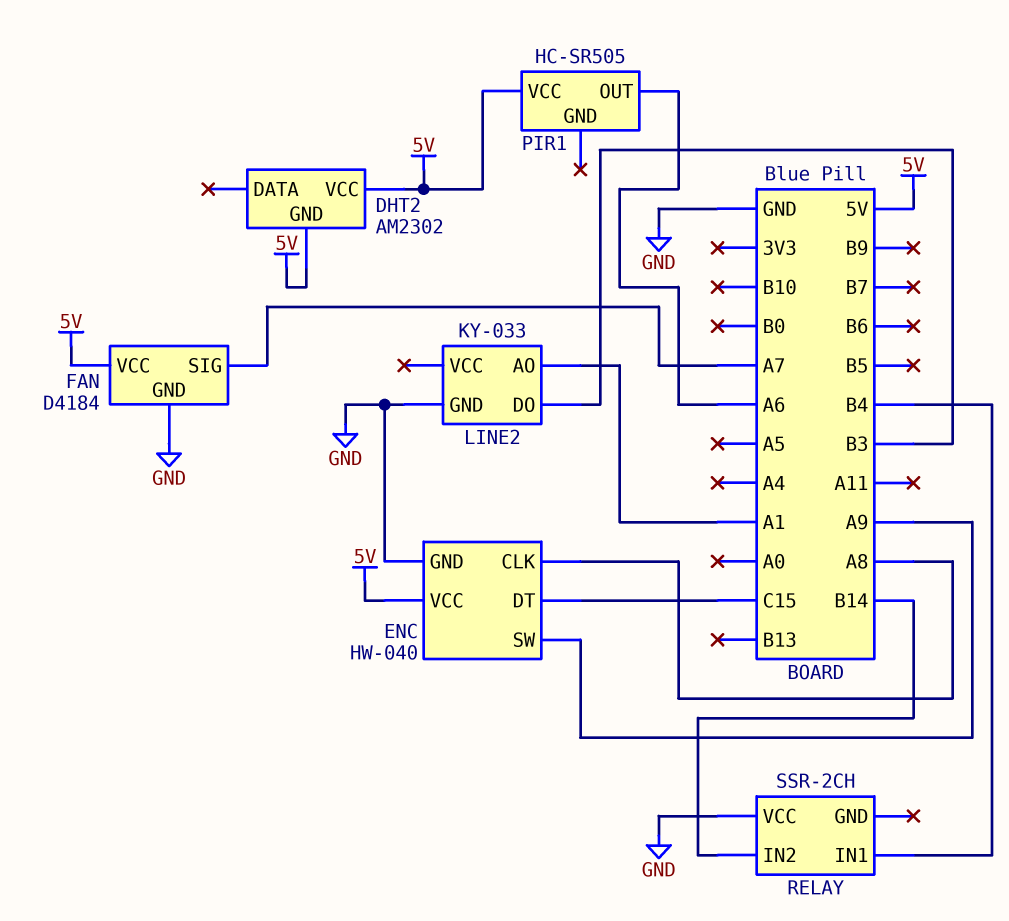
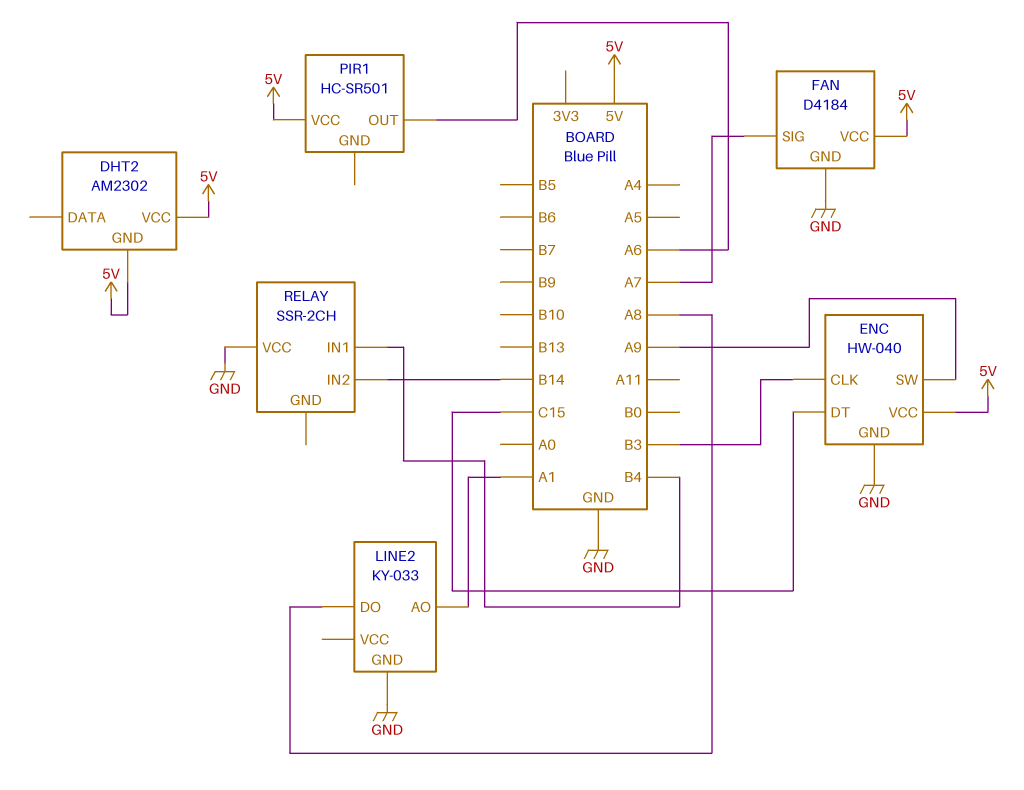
ENC pin CLK: A8 -> B3
LINE2 pin DO: B3 -> A8
PIR1: HC-SR505 -> HC-SR501

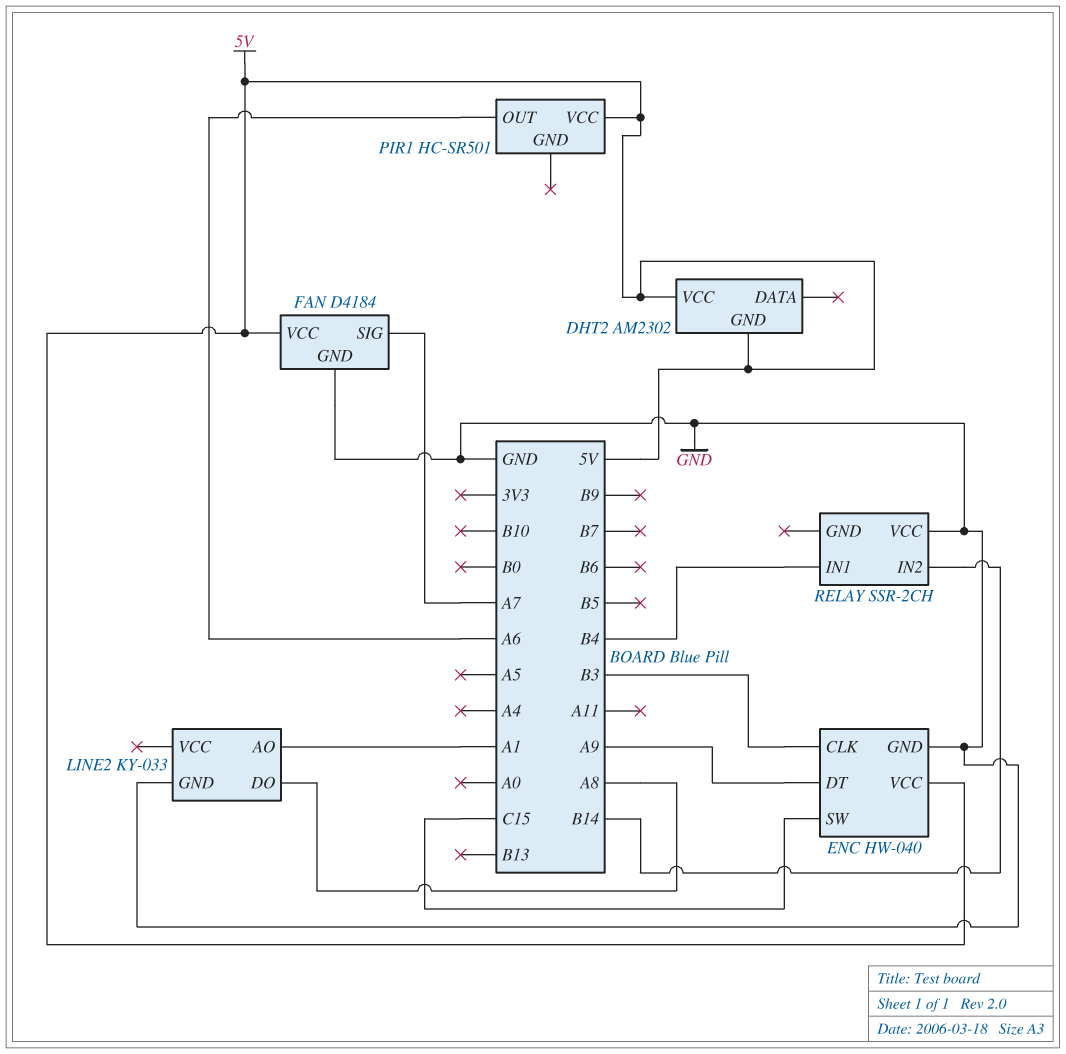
ENC pin DT: C15 -> A9
ENC pin SW: A9 -> C15

